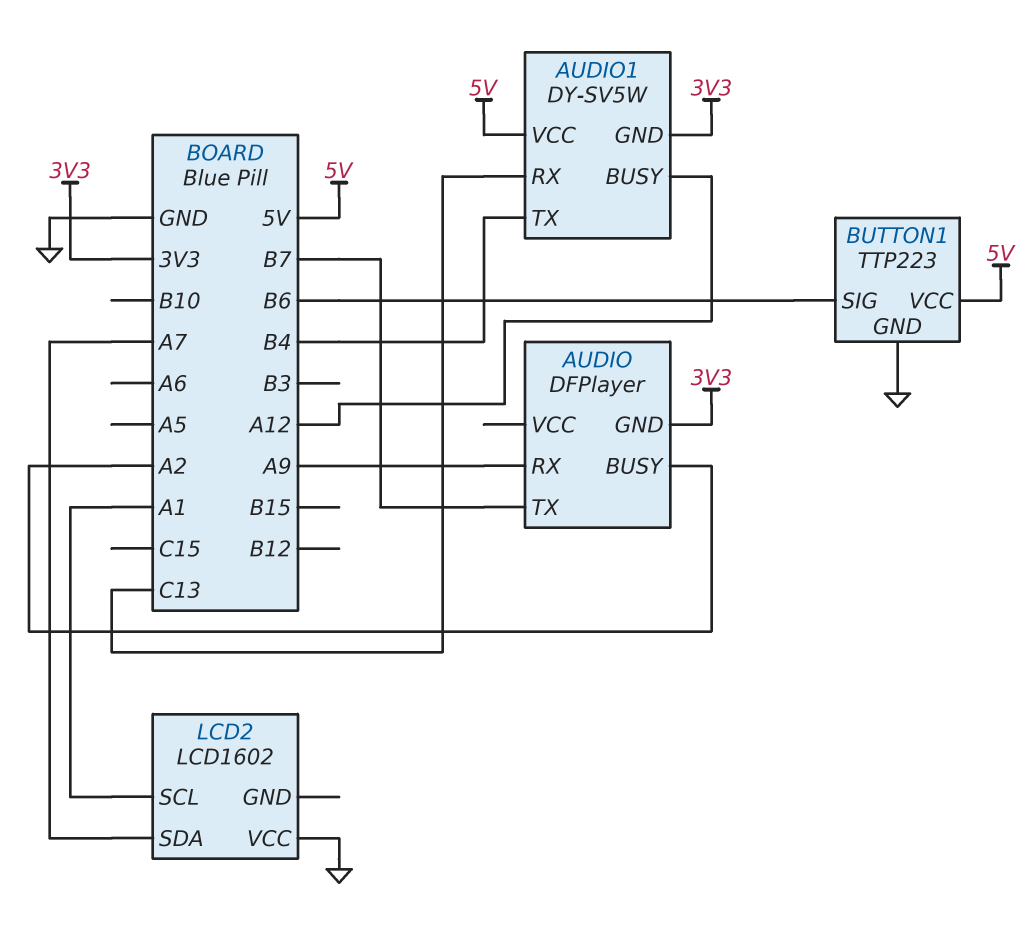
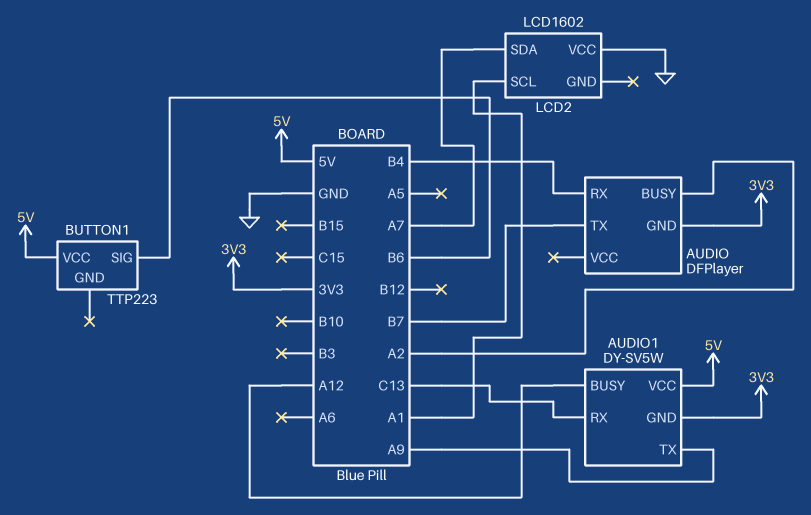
AUDIO pin RX: A9 -> B4
AUDIO1 pin TX: B4 -> A9
BUTTON1 pin GND: GND -> none

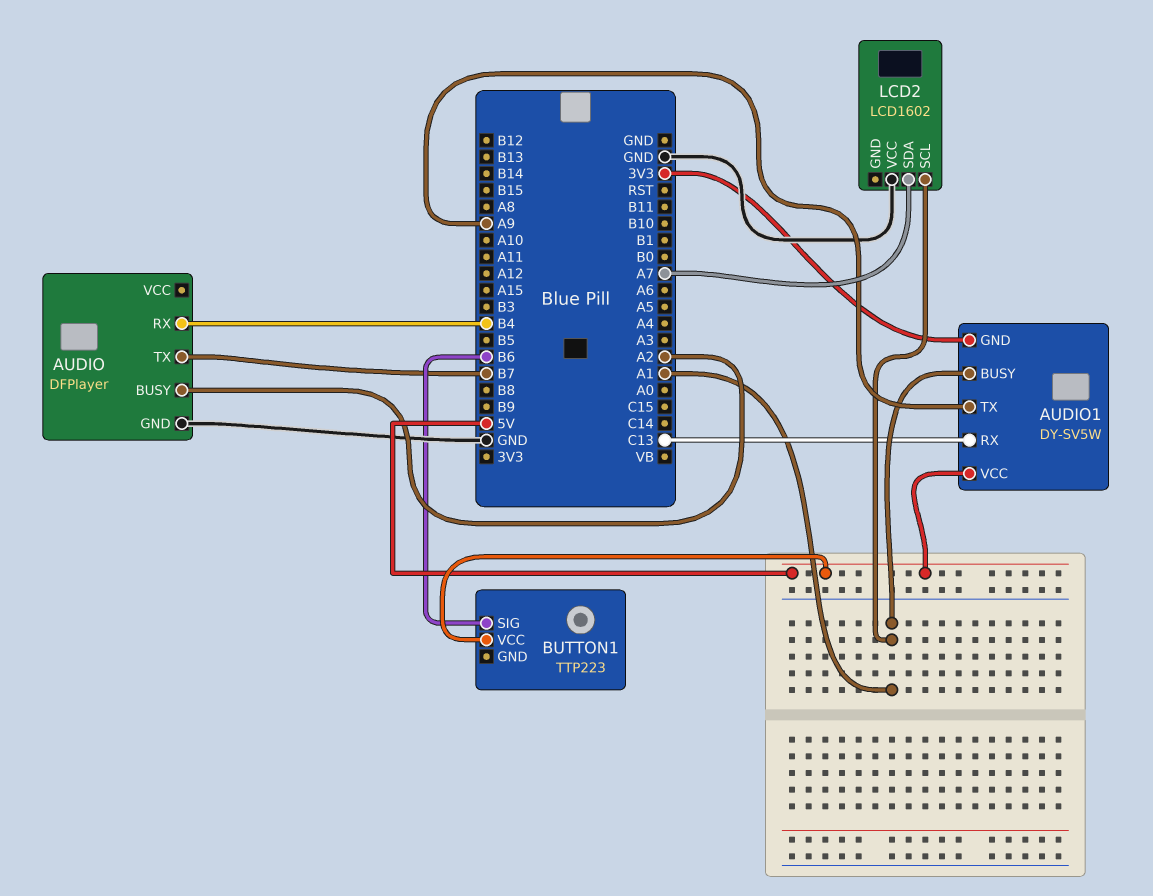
AUDIO pin GND: 3V3 -> GND
AUDIO1 pin BUSY: A12 -> A1

